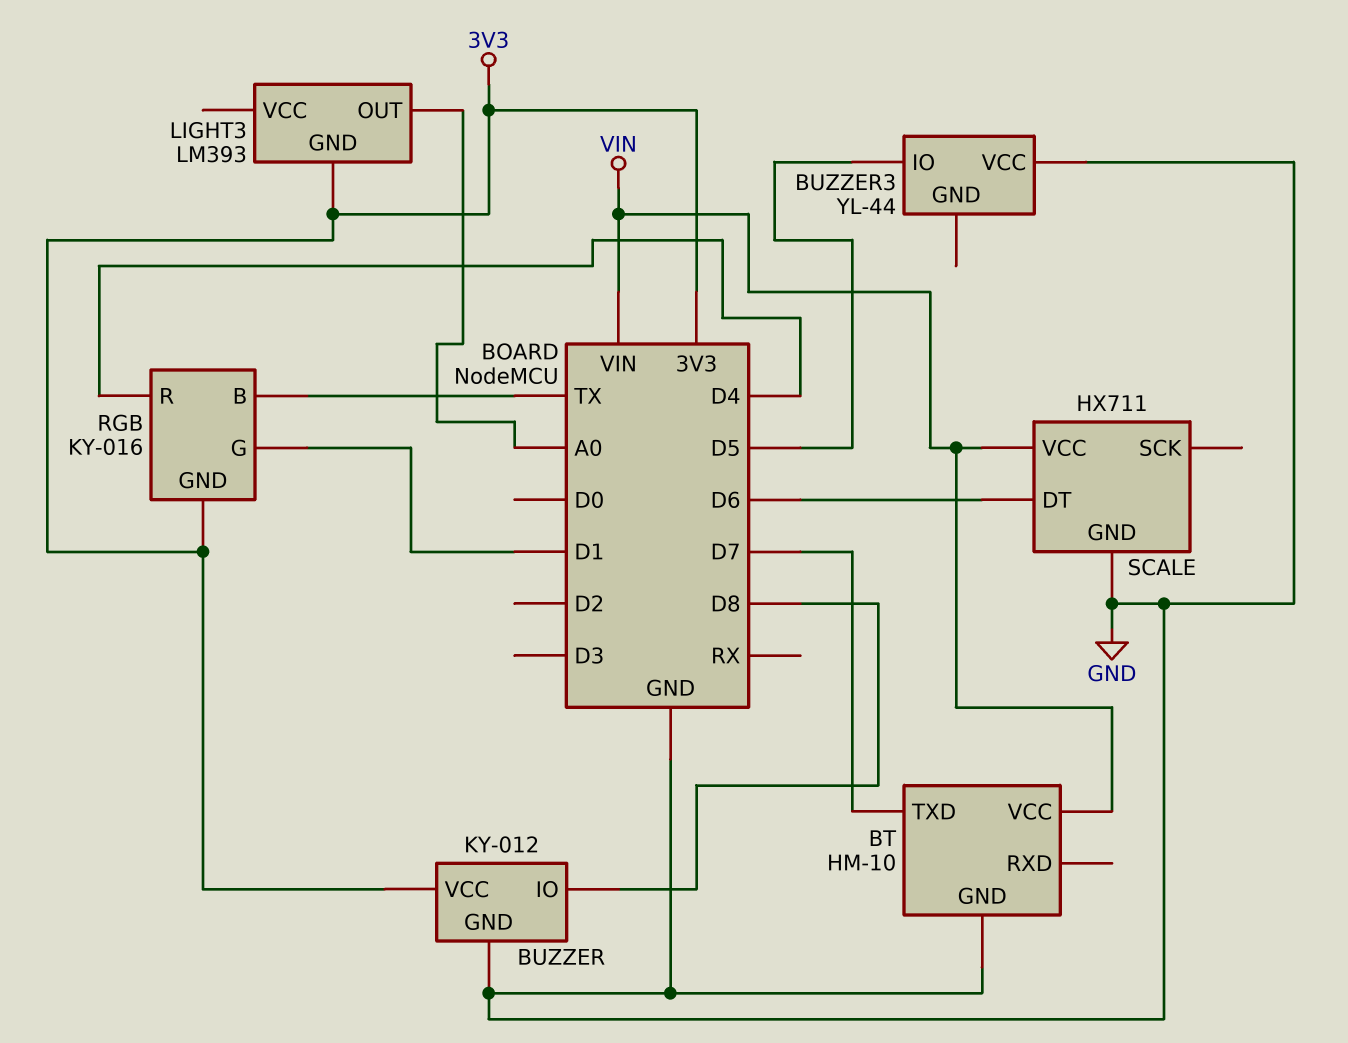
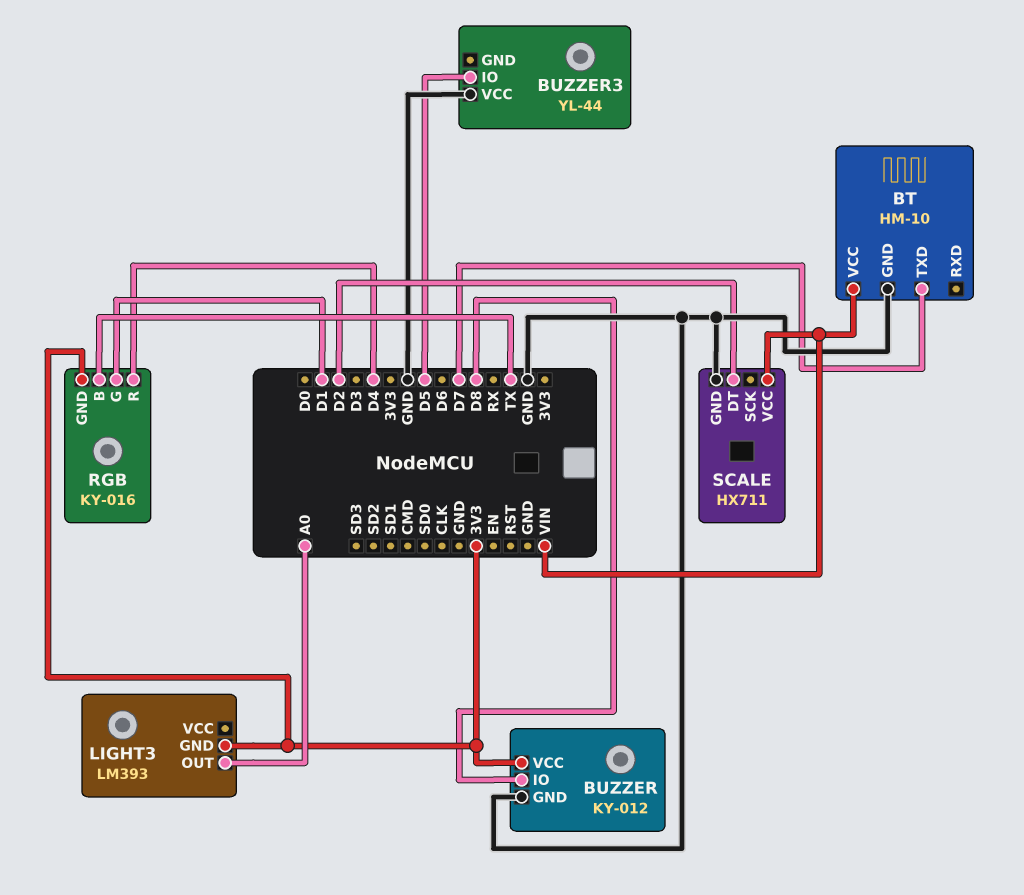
SCALE pin DT: D6 -> D2

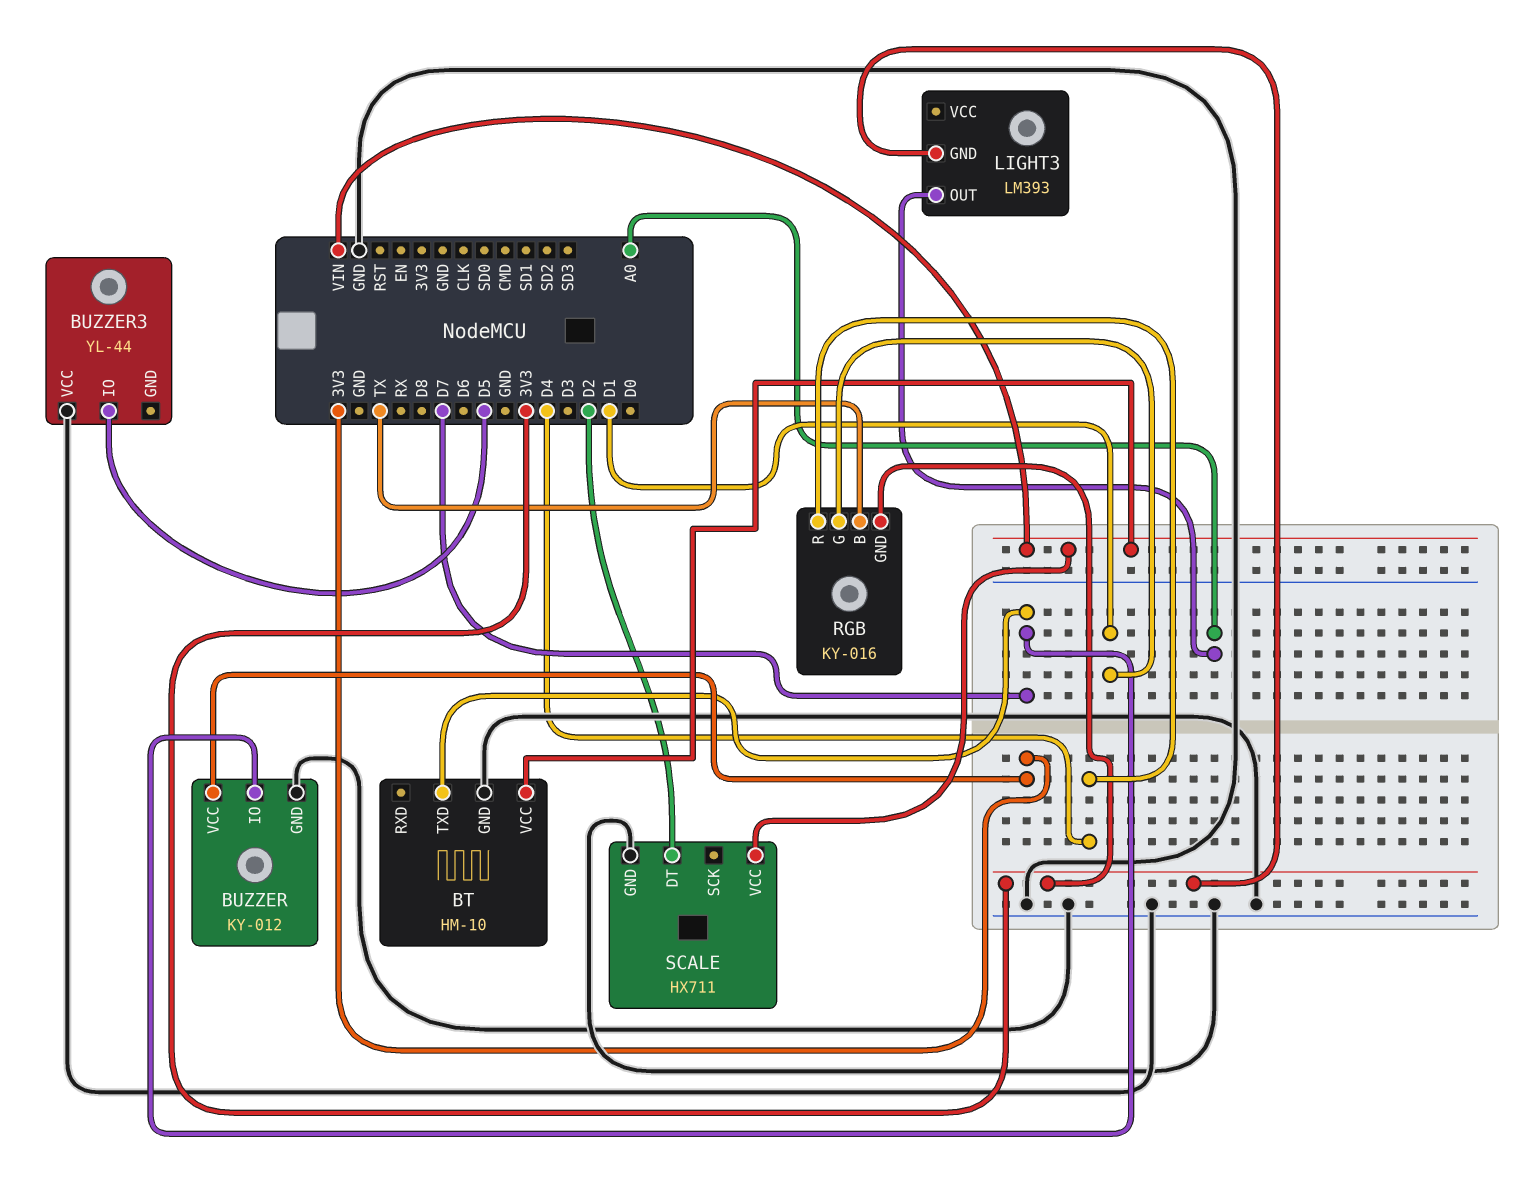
BUZZER pin IO: D8 -> D7

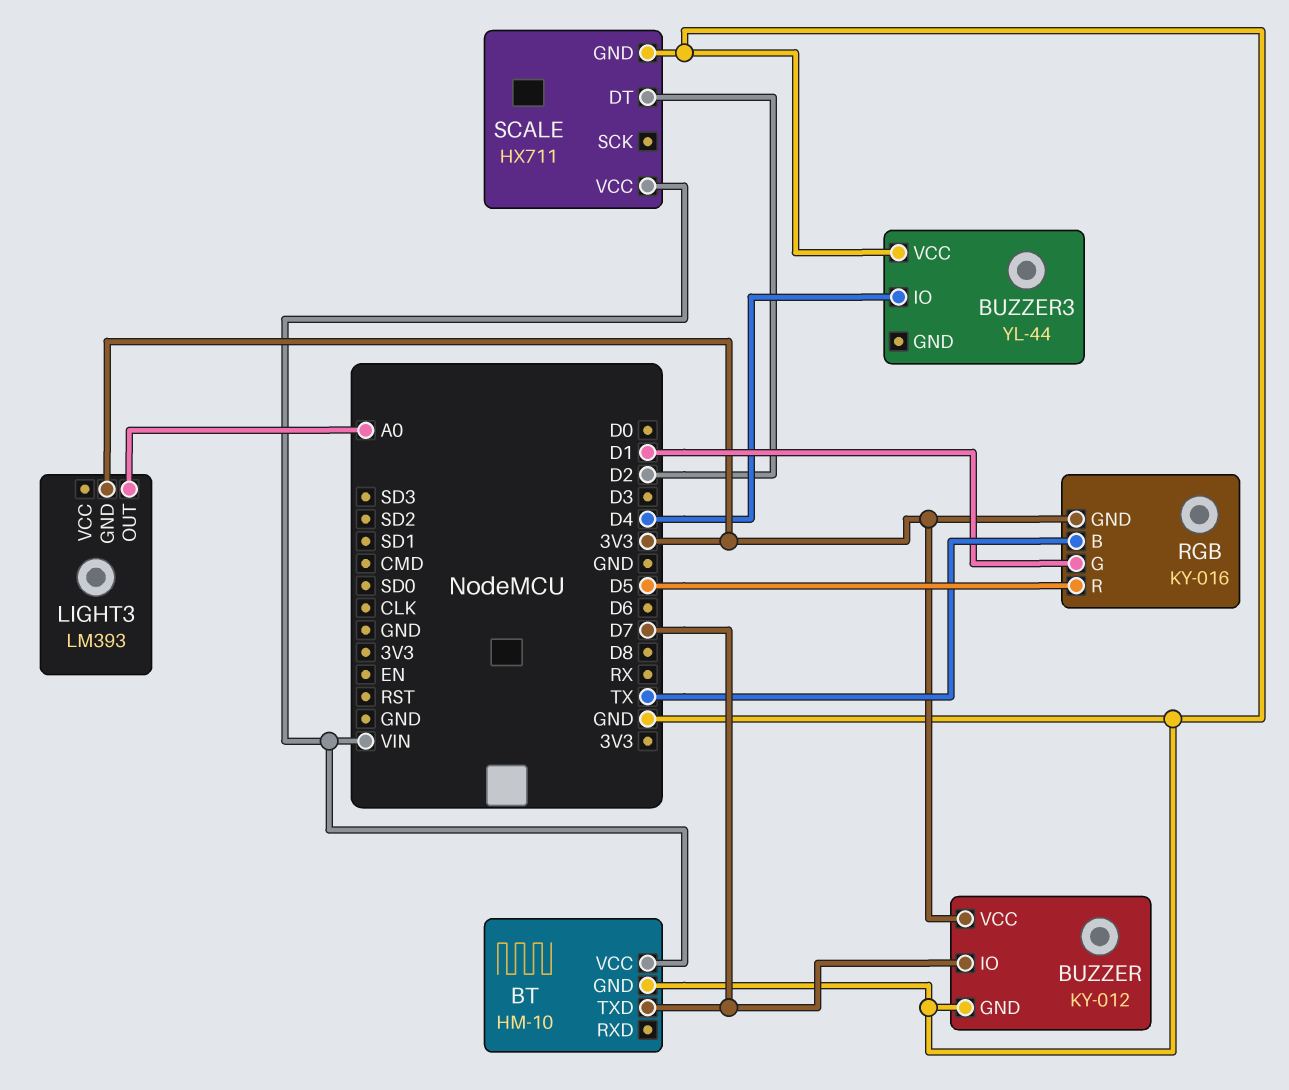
BUZZER3 pin IO: D5 -> D4
RGB pin R: D4 -> D5

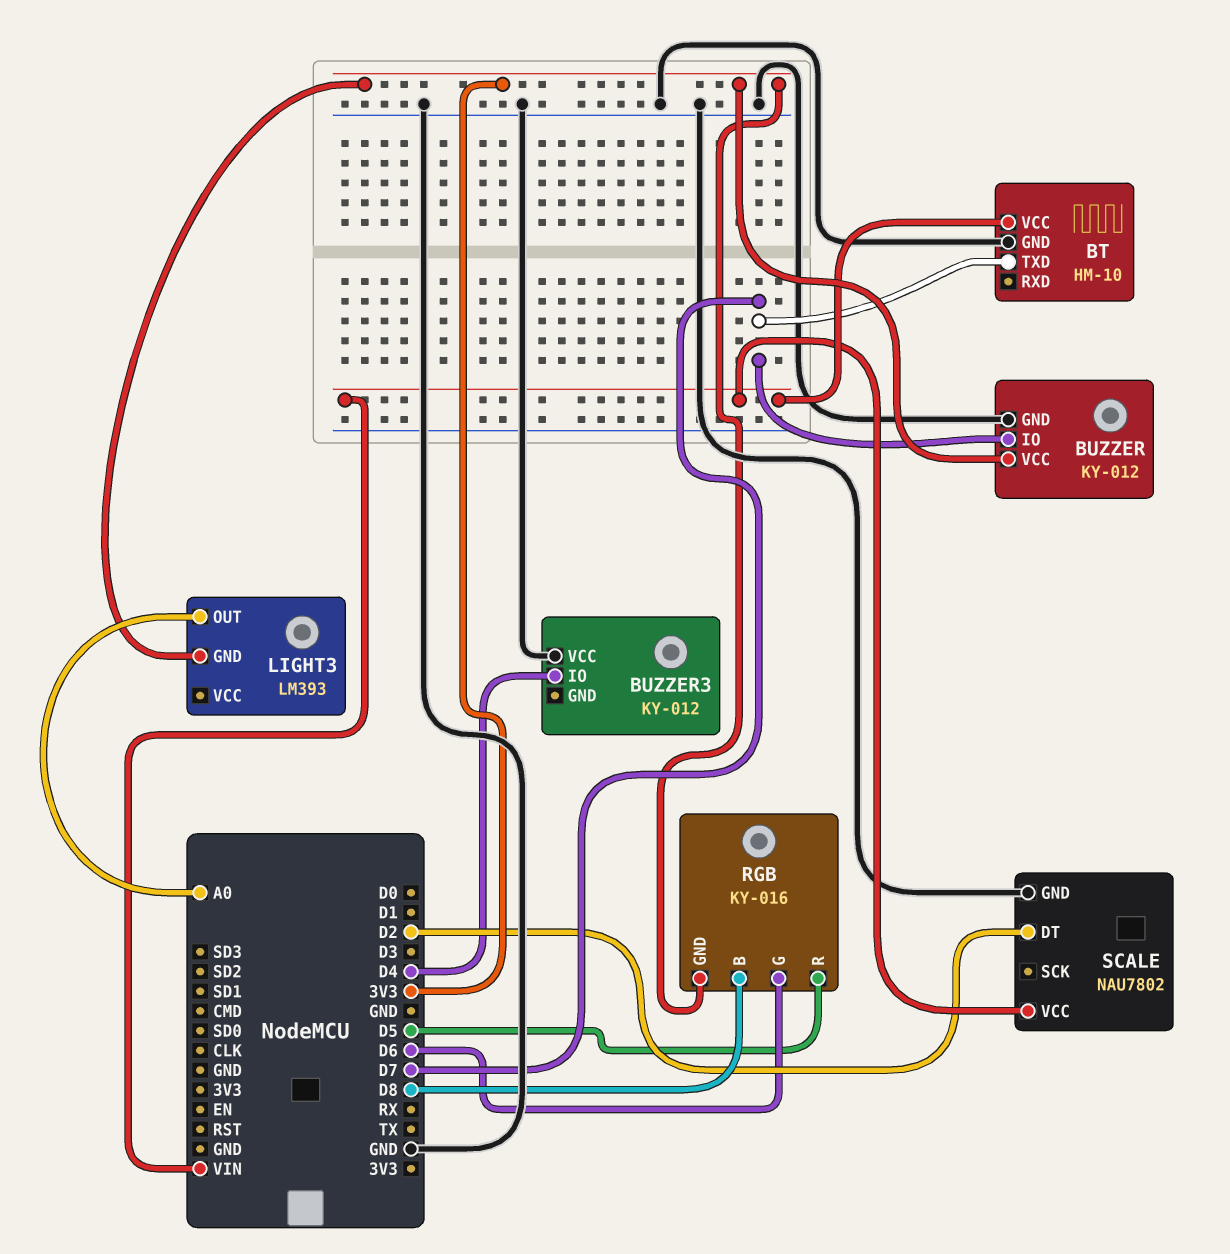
BUZZER3: YL-44 -> KY-012
RGB pin B: TX -> D8
RGB pin G: D1 -> D6
SCALE: HX711 -> NAU7802

